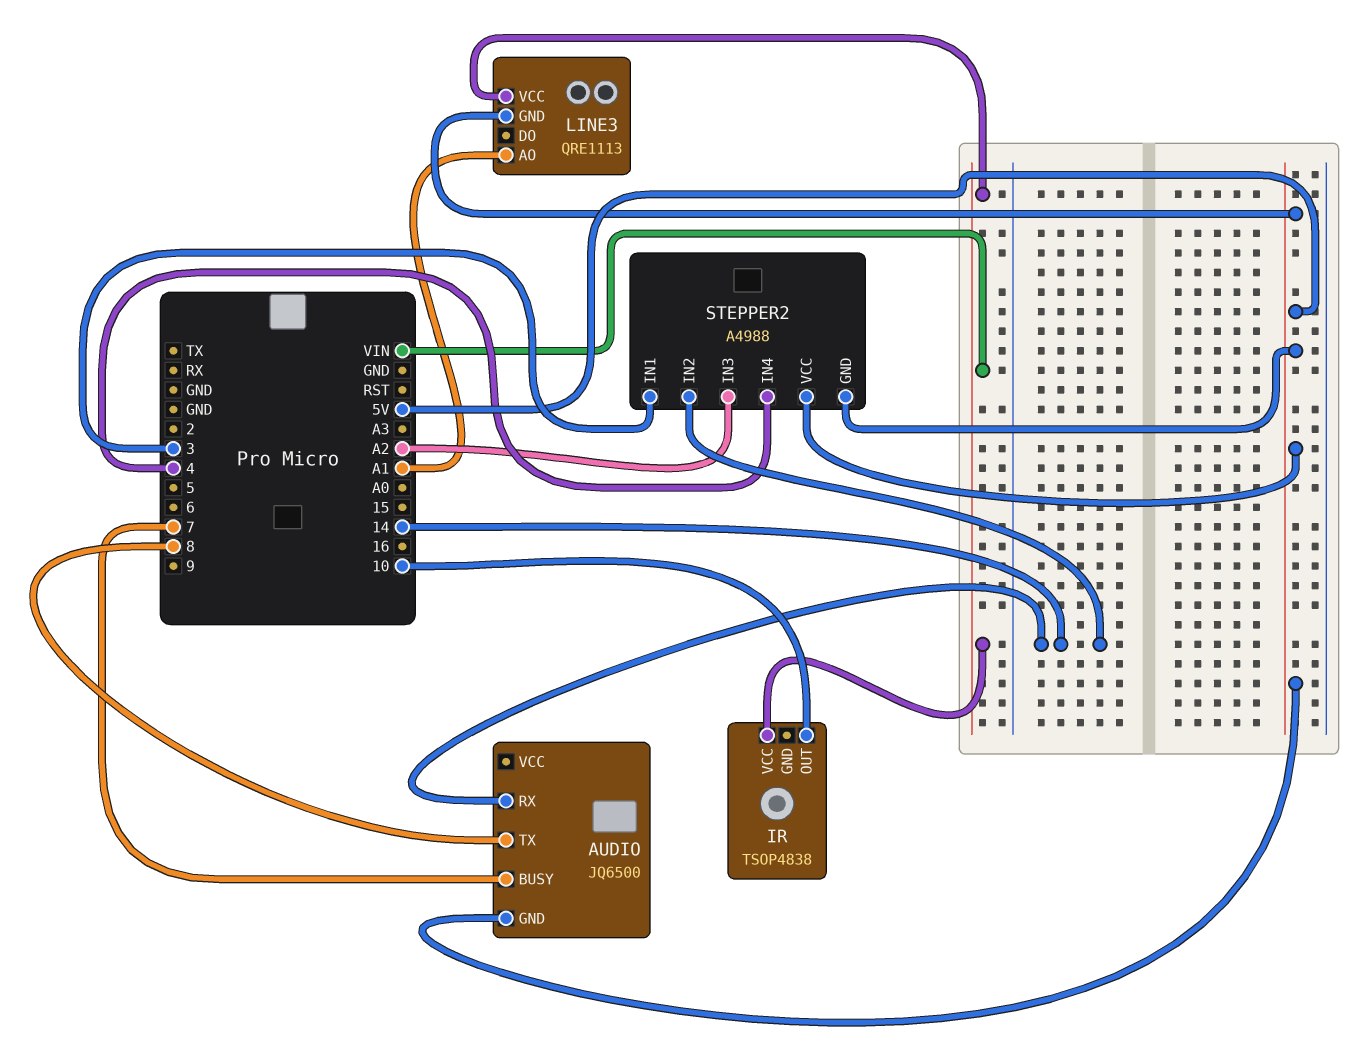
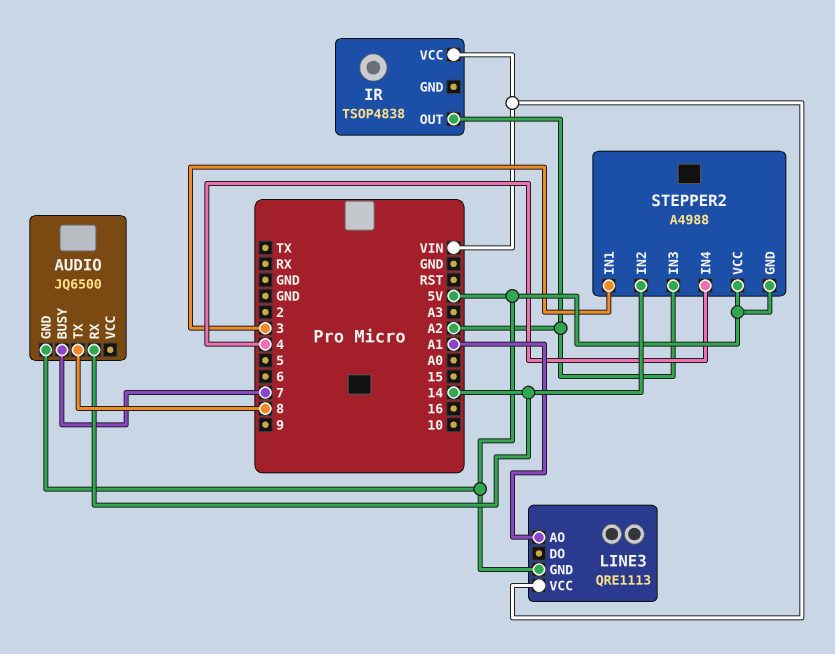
IR pin OUT: 10 -> A2

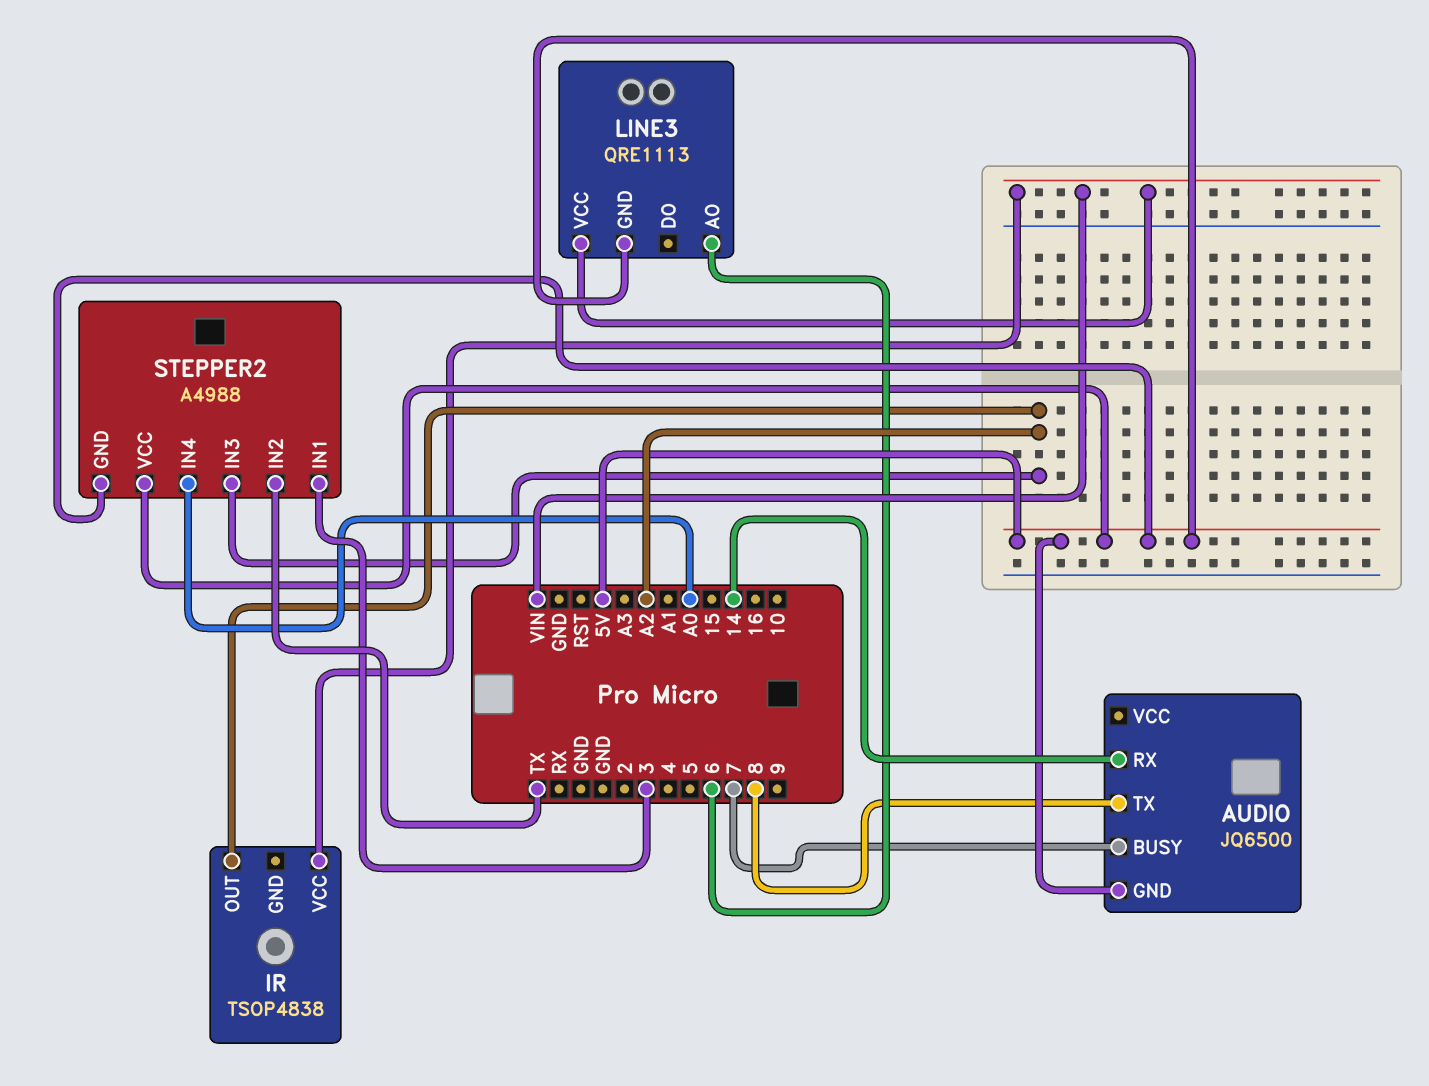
LINE3 pin AO: A1 -> 6
STEPPER2 pin IN2: 14 -> TX
STEPPER2 pin IN4: 4 -> A0

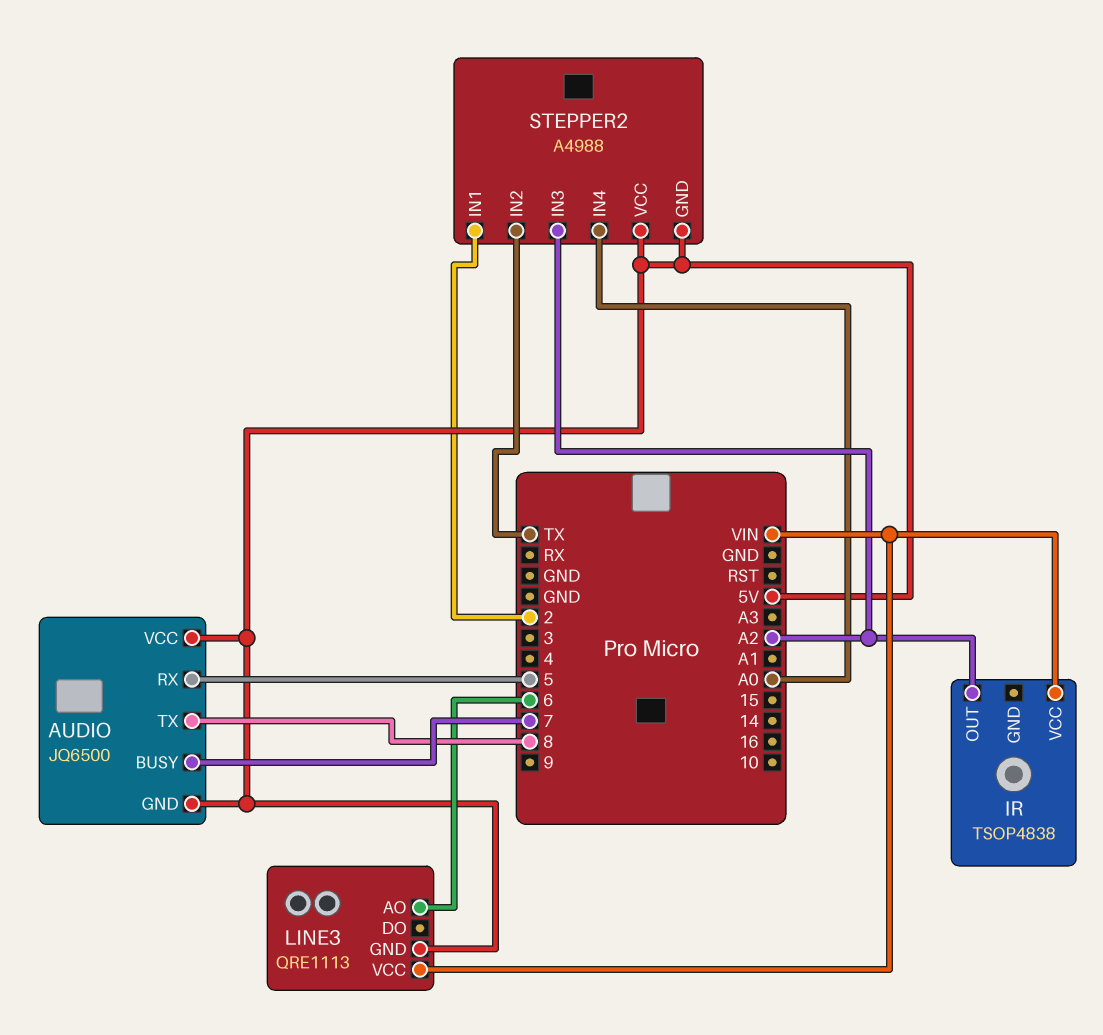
AUDIO pin RX: 14 -> 5
AUDIO pin VCC: none -> 5V
STEPPER2 pin IN1: 3 -> 2

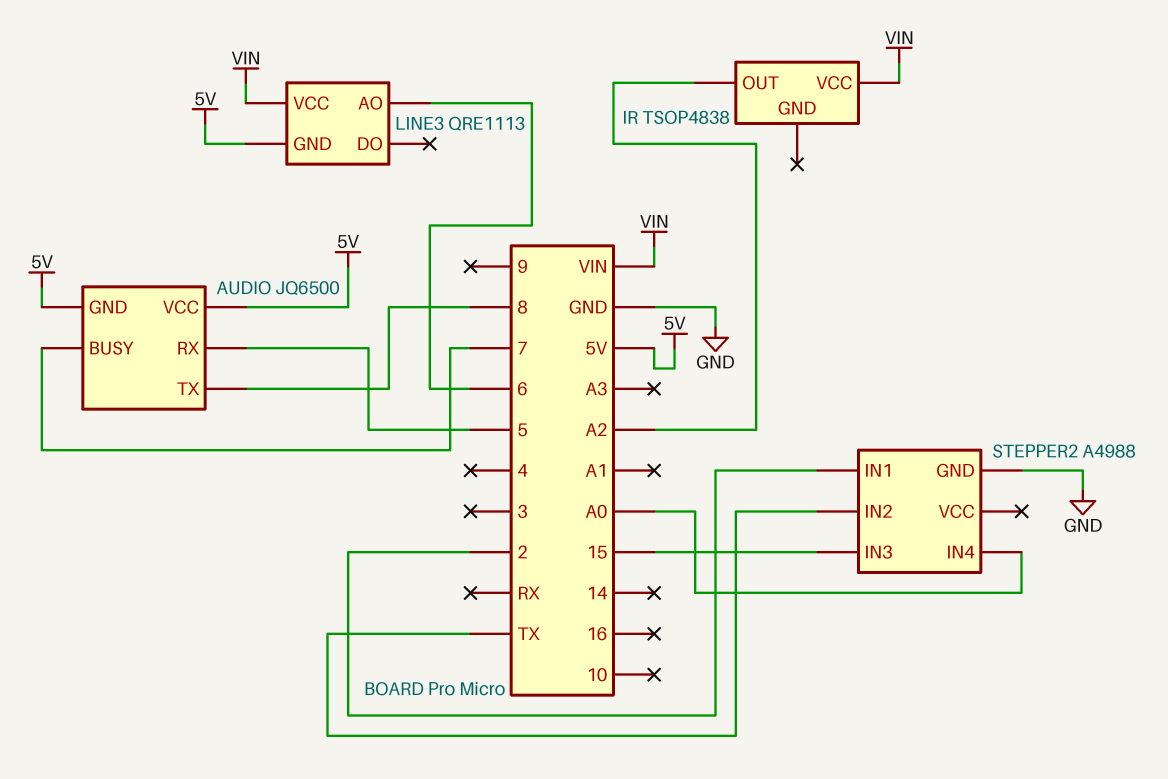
STEPPER2 pin GND: 5V -> GND
STEPPER2 pin IN3: A2 -> 15
STEPPER2 pin VCC: 5V -> none

